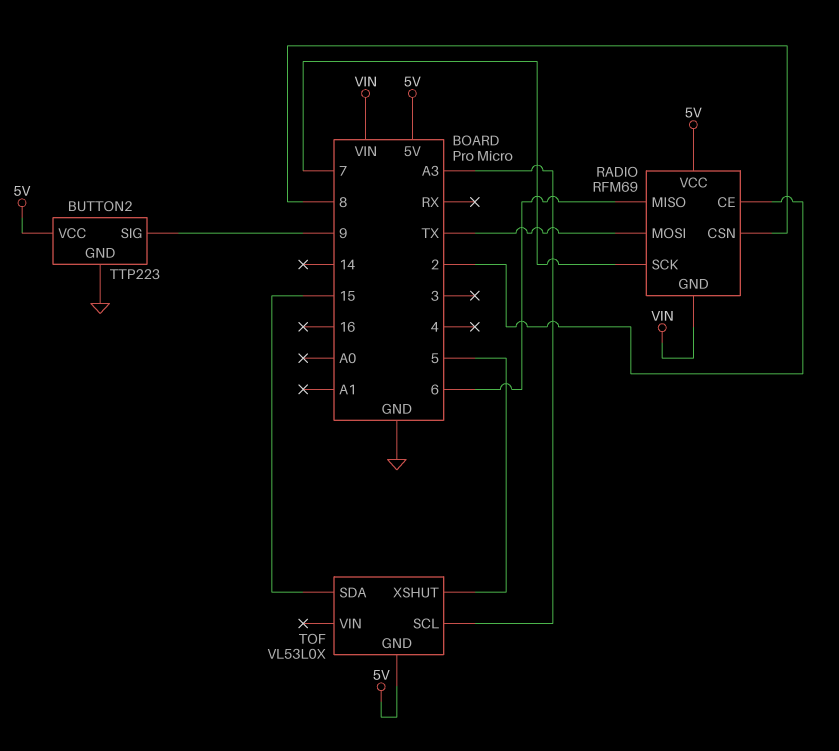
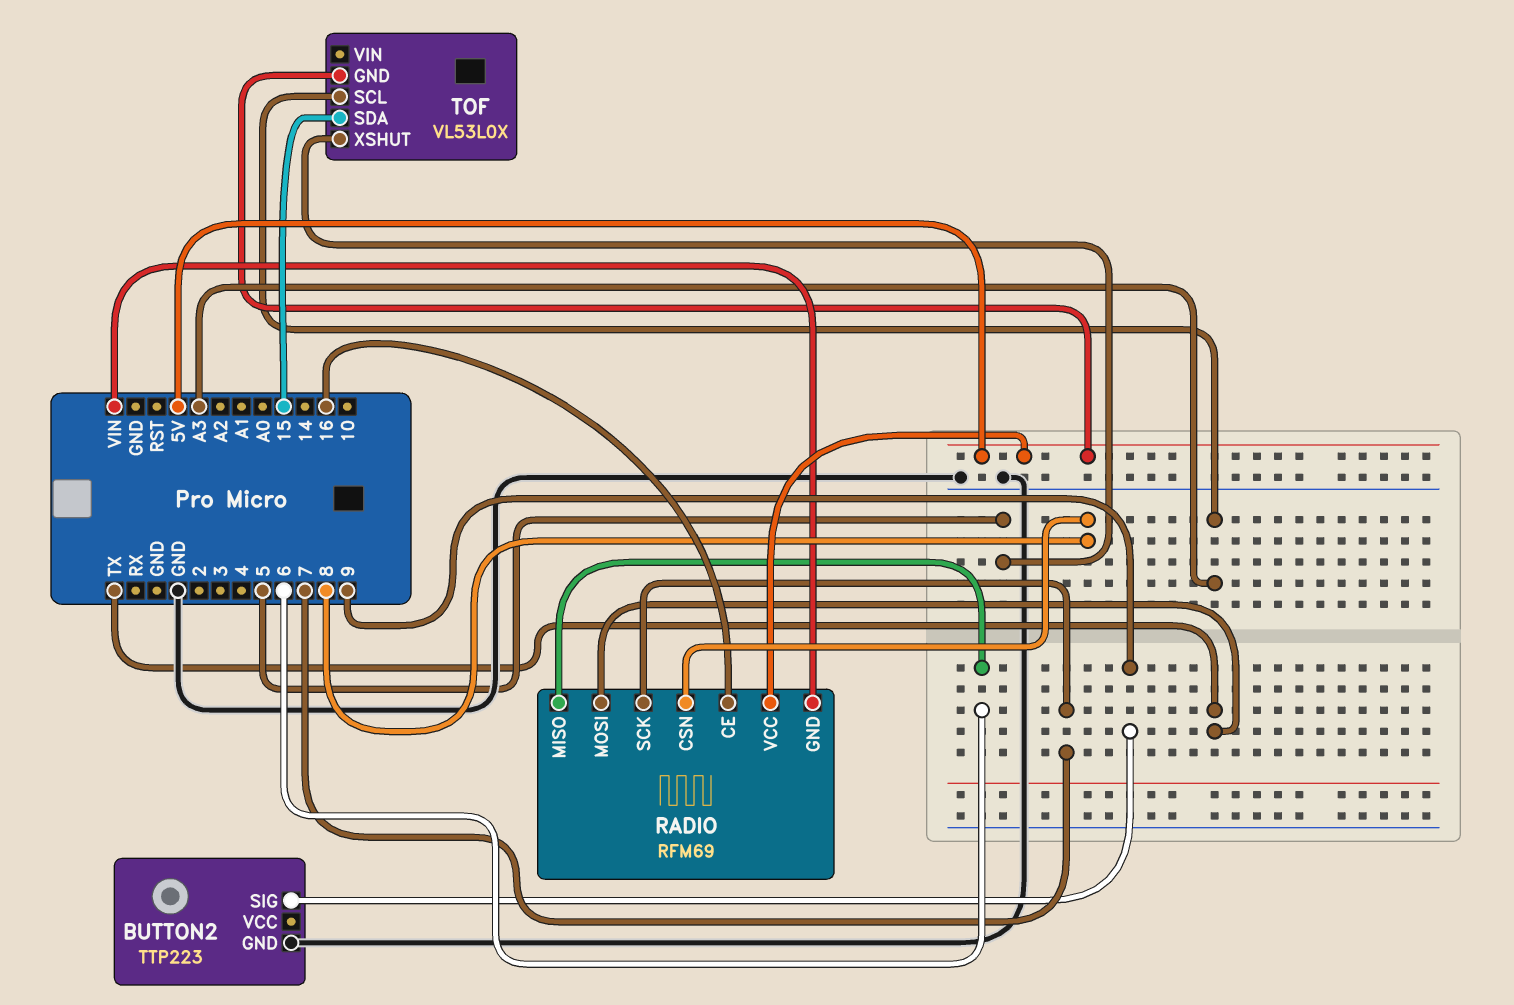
BUTTON2 pin VCC: 5V -> none
RADIO pin CE: 2 -> 16

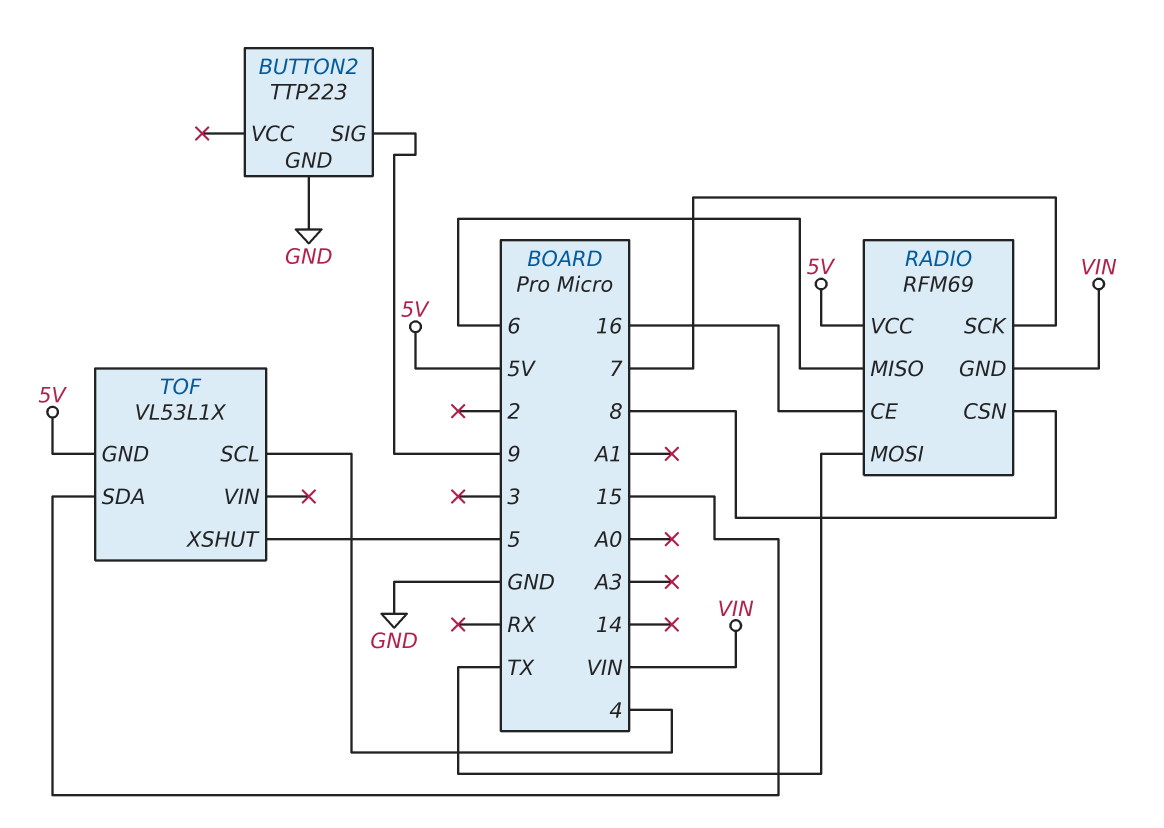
TOF: VL53L0X -> VL53L1X
TOF pin SCL: A3 -> 4

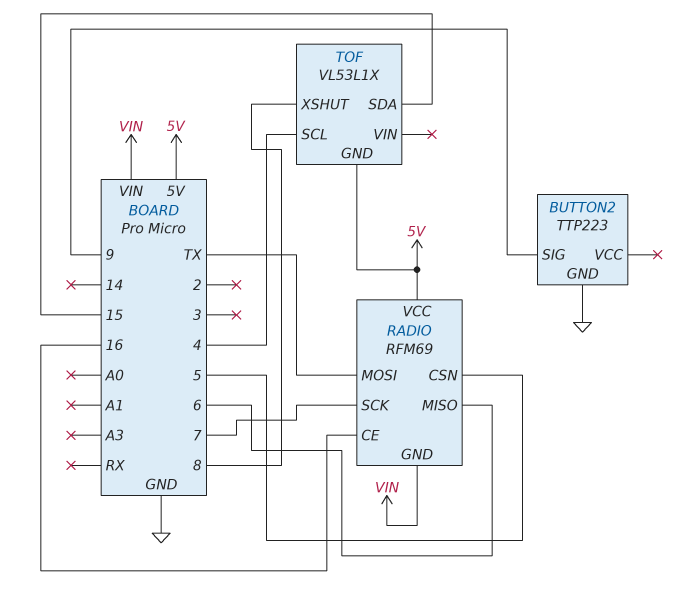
RADIO pin CSN: 8 -> 5
TOF pin XSHUT: 5 -> 8

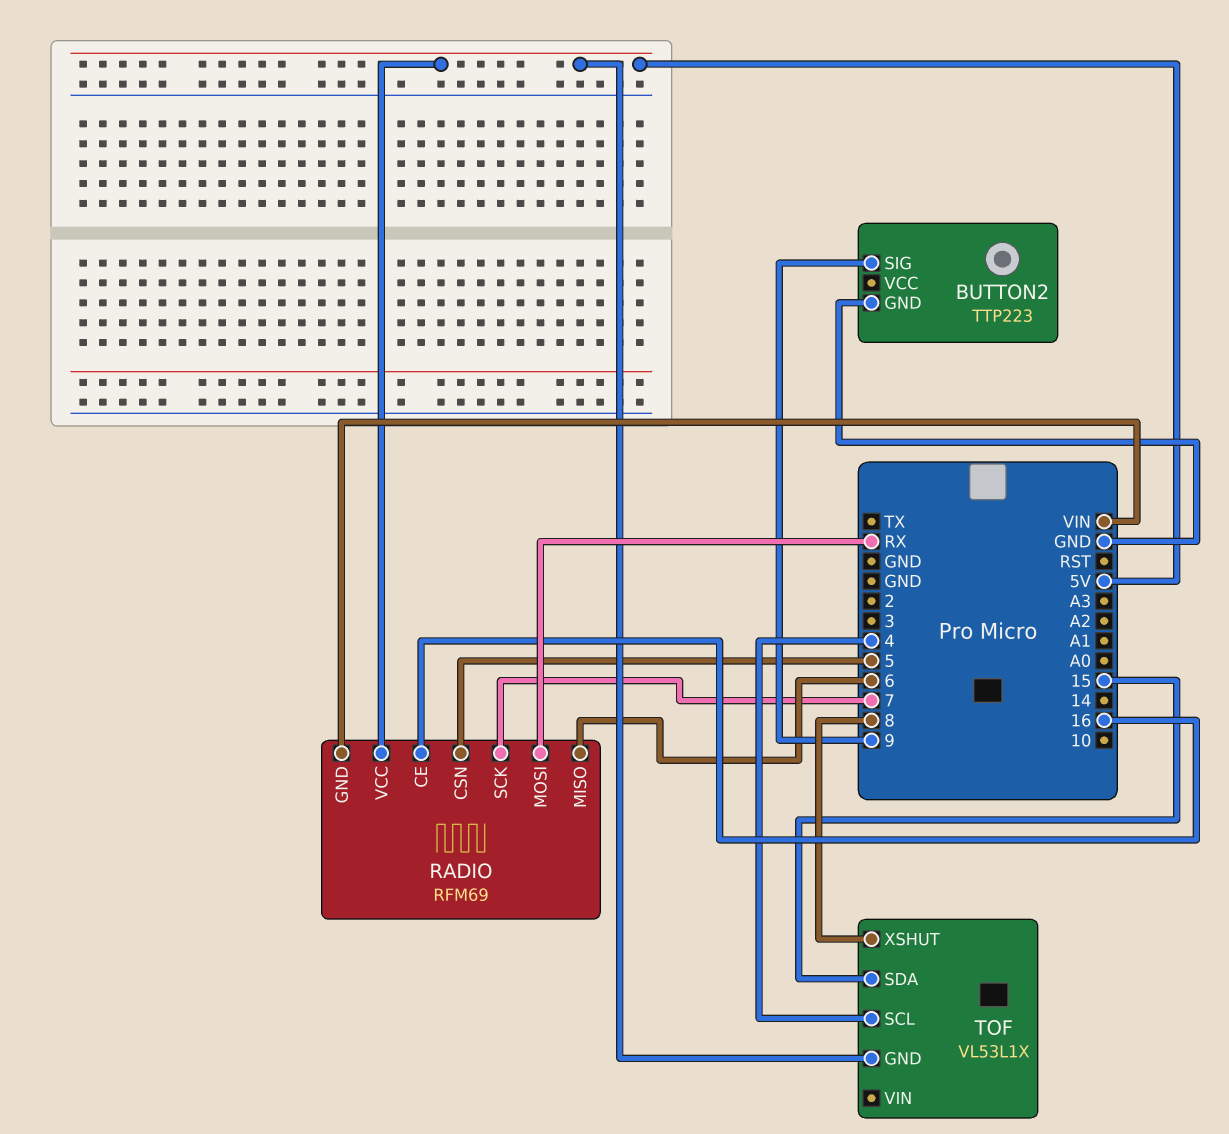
RADIO pin MOSI: TX -> RX

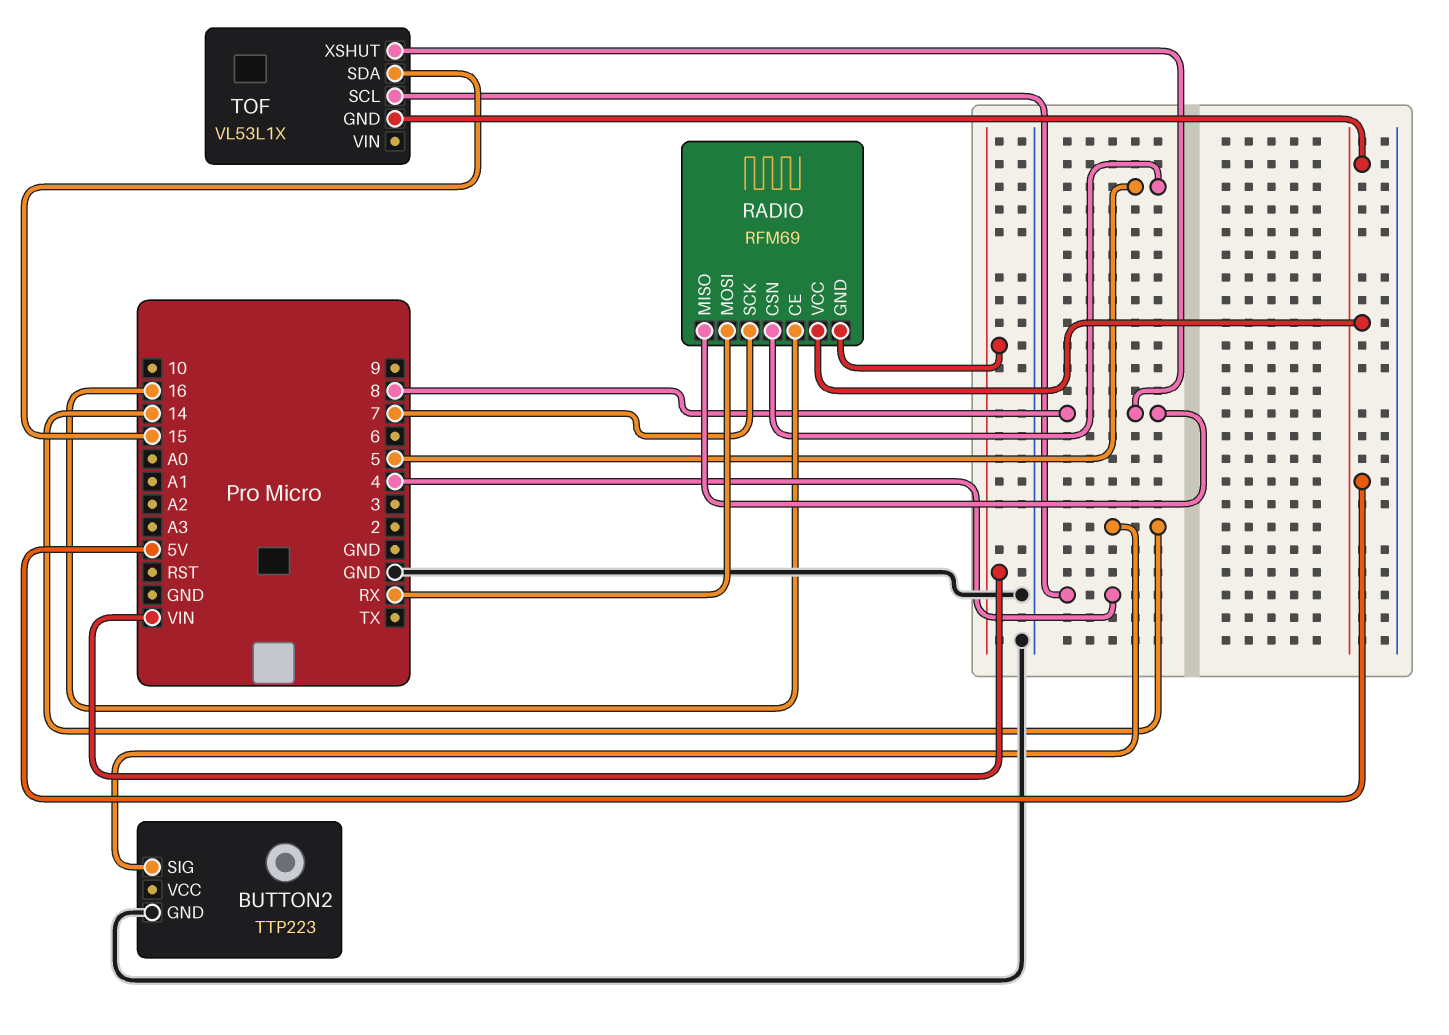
BUTTON2 pin SIG: 9 -> 14
RADIO pin MISO: 6 -> 8

